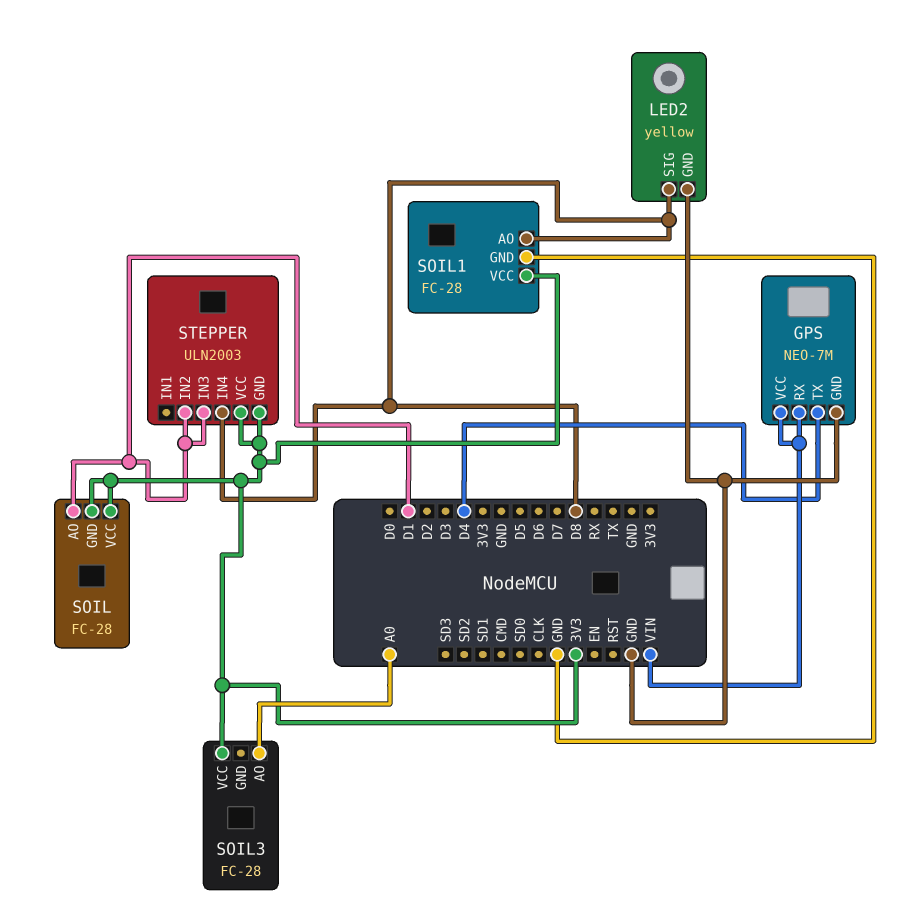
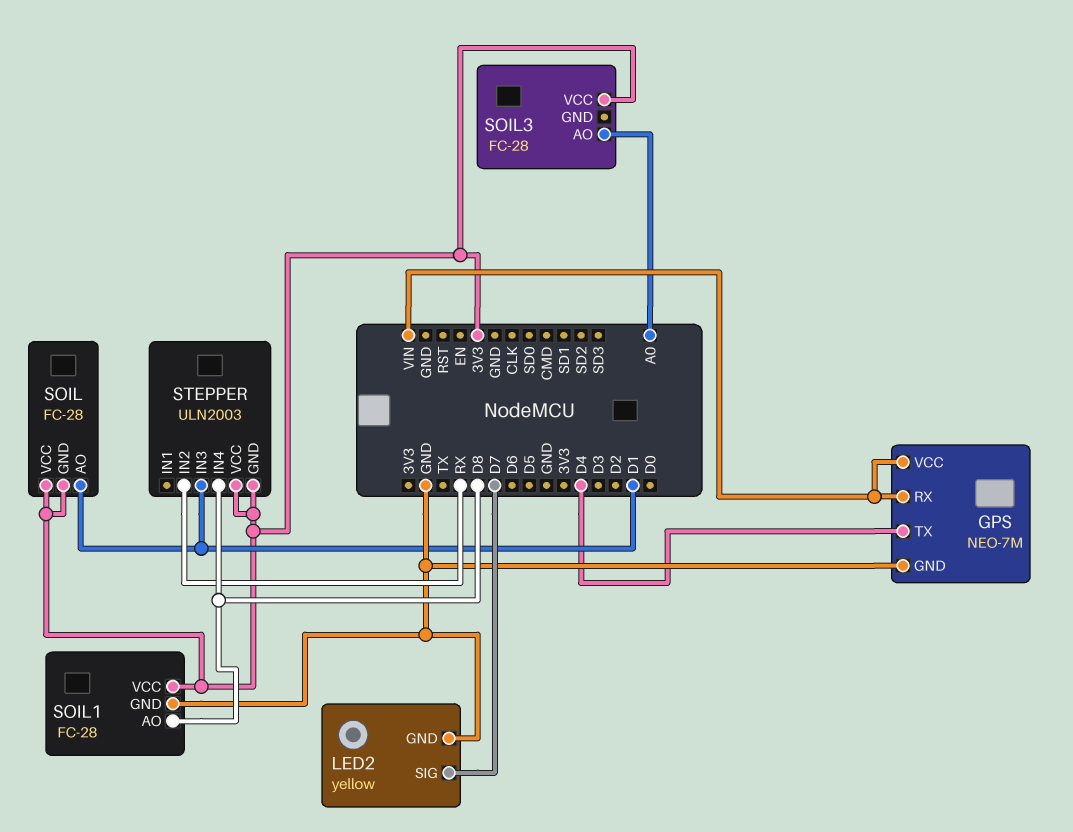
LED2 pin SIG: D8 -> D7
STEPPER pin IN2: D1 -> RX

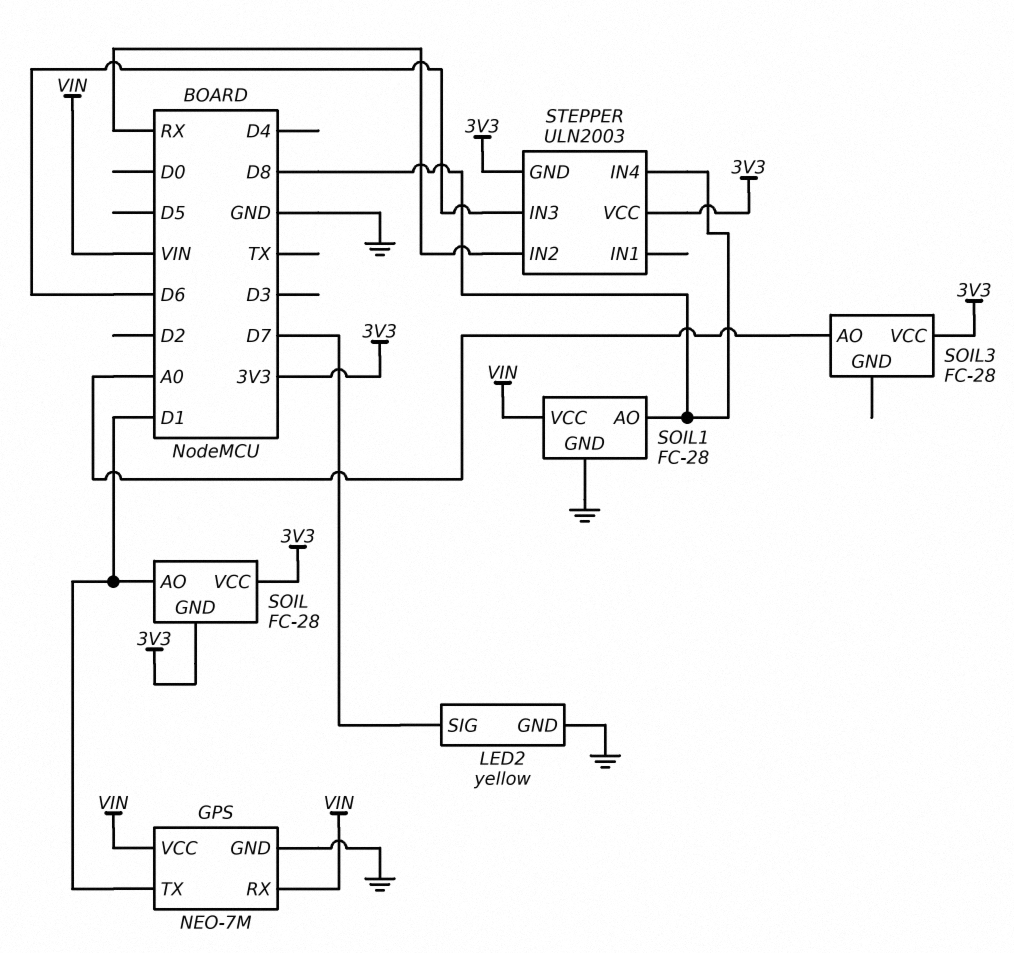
GPS pin TX: D4 -> D1
SOIL1 pin VCC: 3V3 -> VIN
STEPPER pin IN3: D1 -> D6

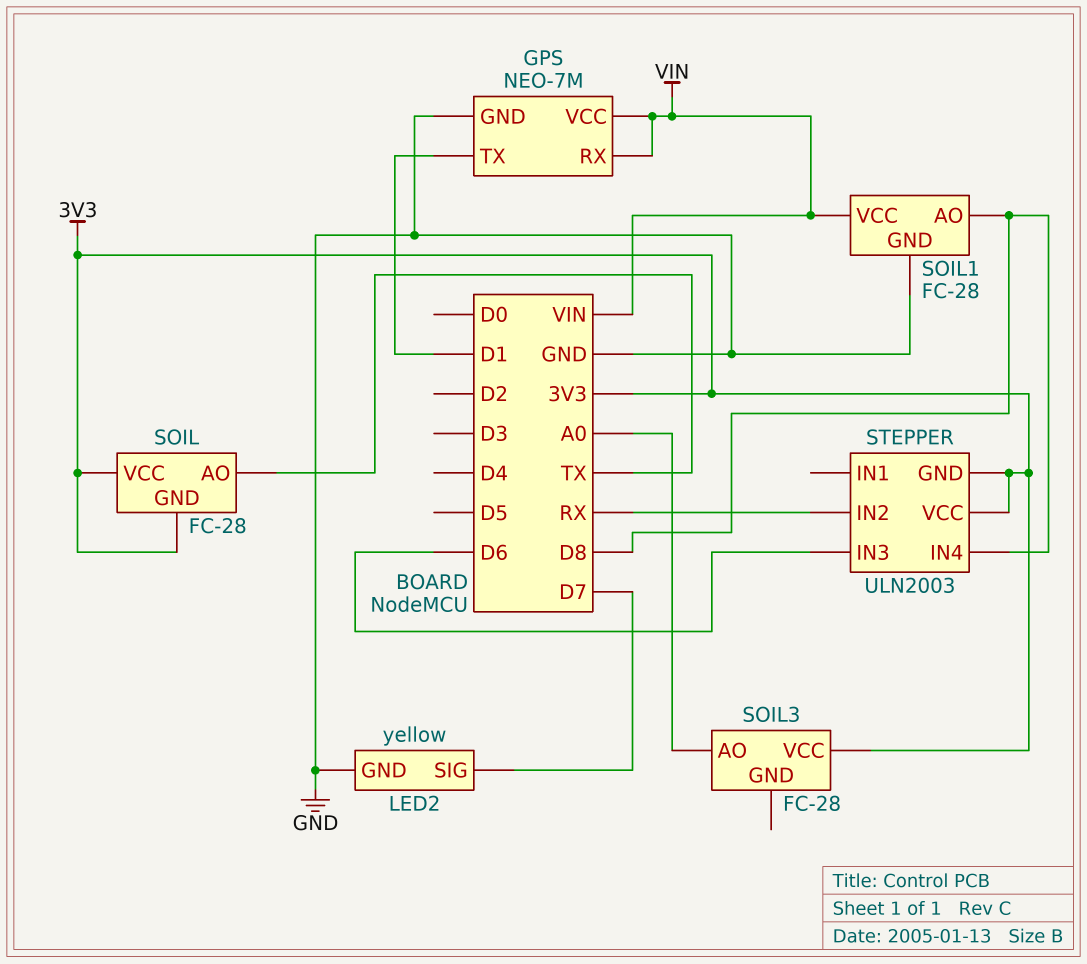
SOIL pin AO: D1 -> TX

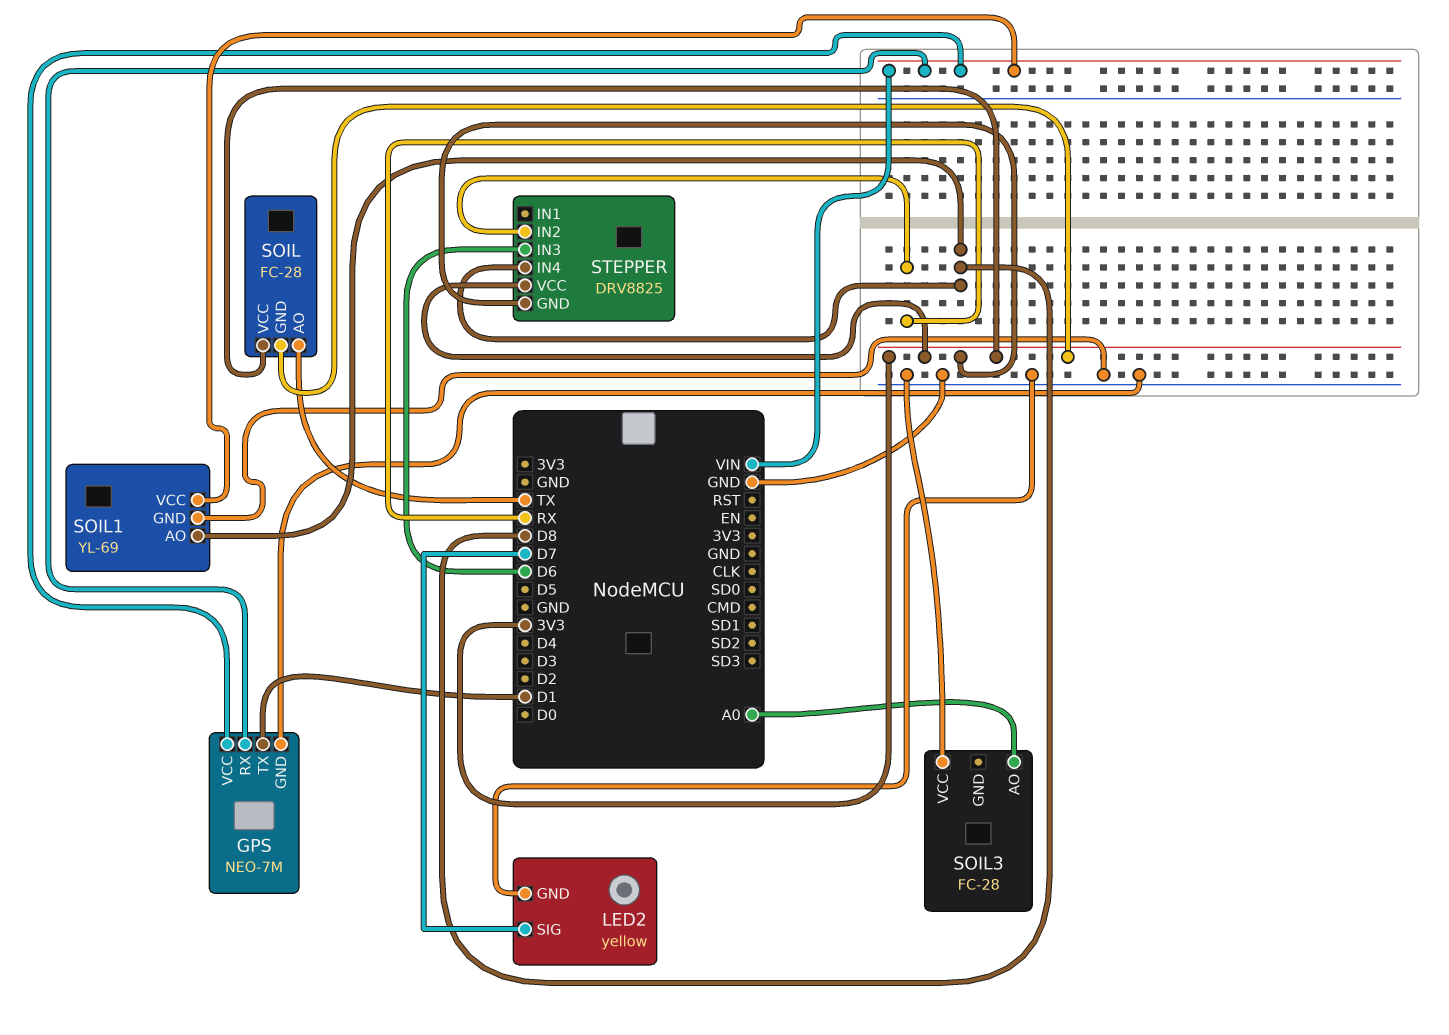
SOIL1: FC-28 -> YL-69
SOIL3 pin VCC: 3V3 -> GND
STEPPER: ULN2003 -> DRV8825

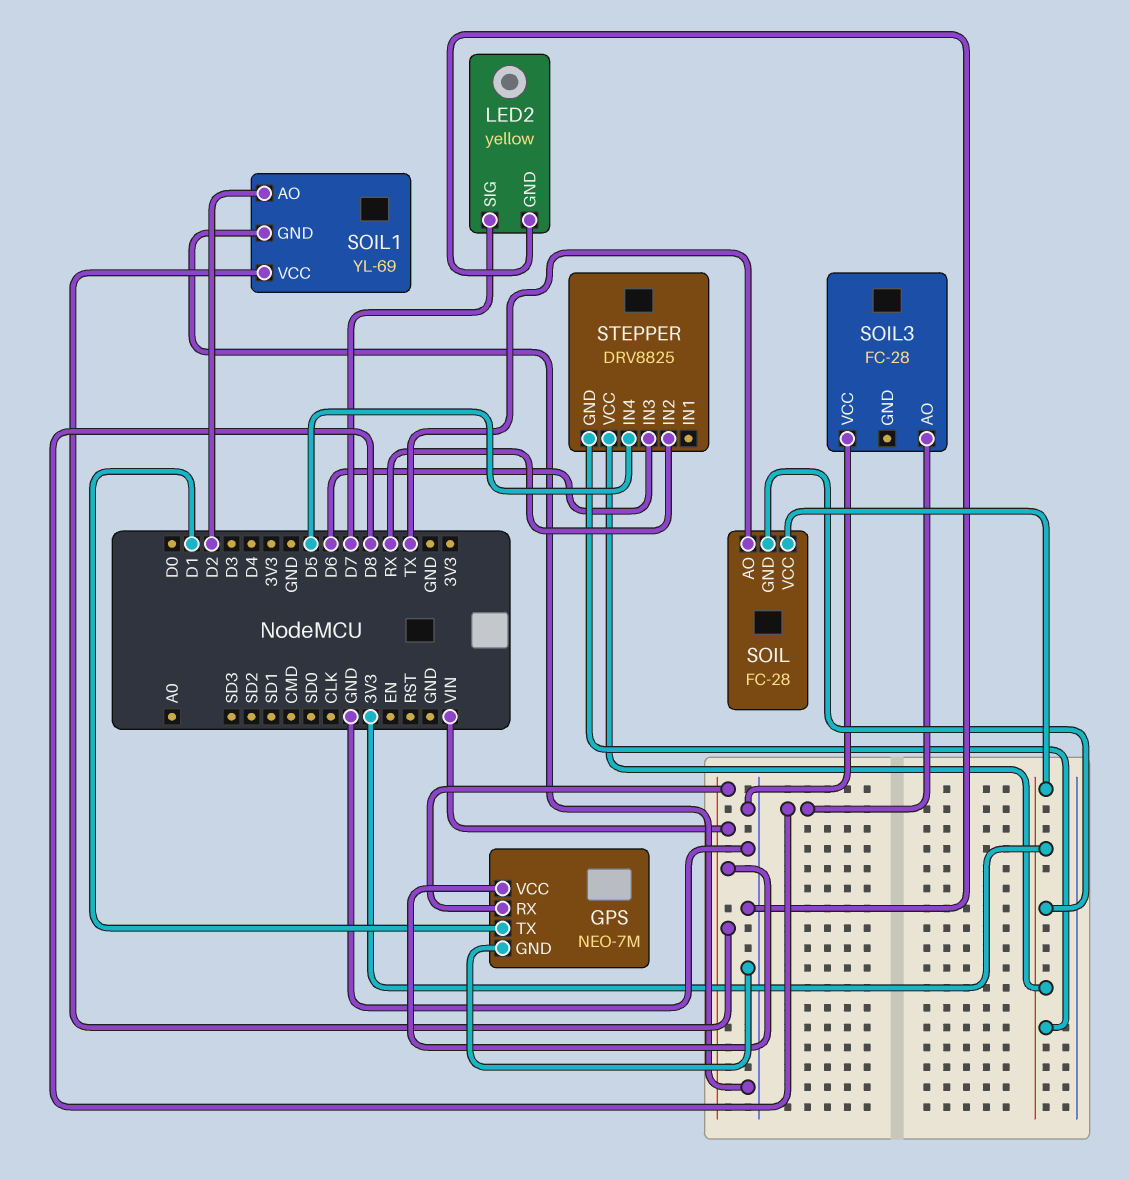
SOIL1 pin AO: D8 -> D2
SOIL3 pin AO: A0 -> D8
STEPPER pin IN4: D8 -> D5

